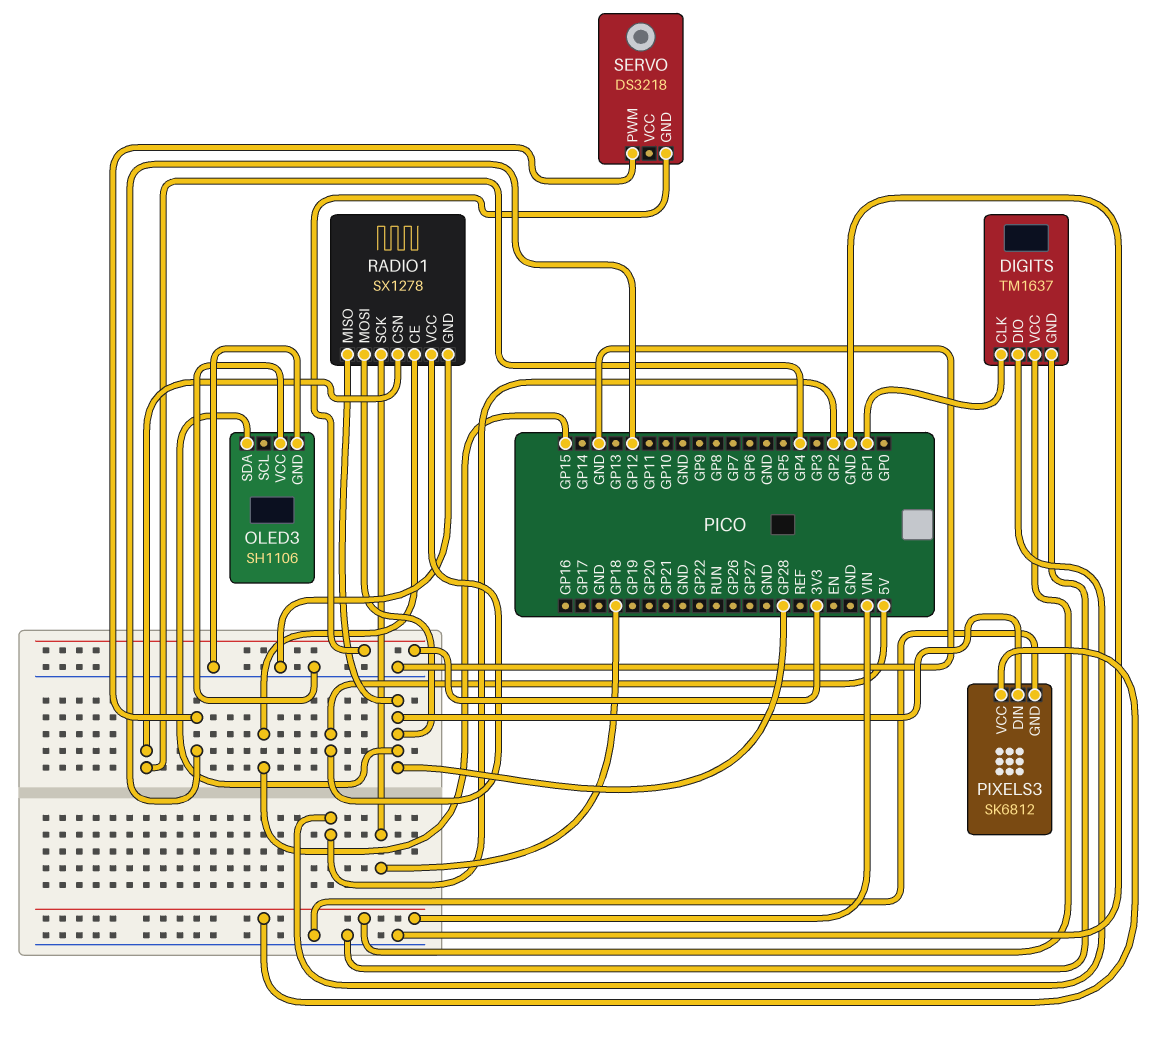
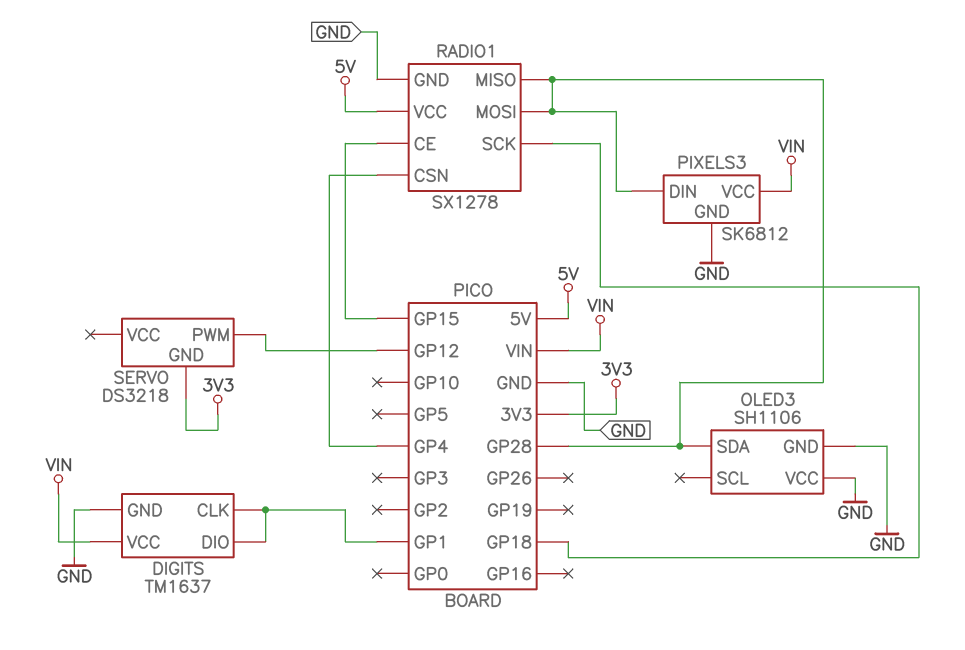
DIGITS pin DIO: GP2 -> GP1

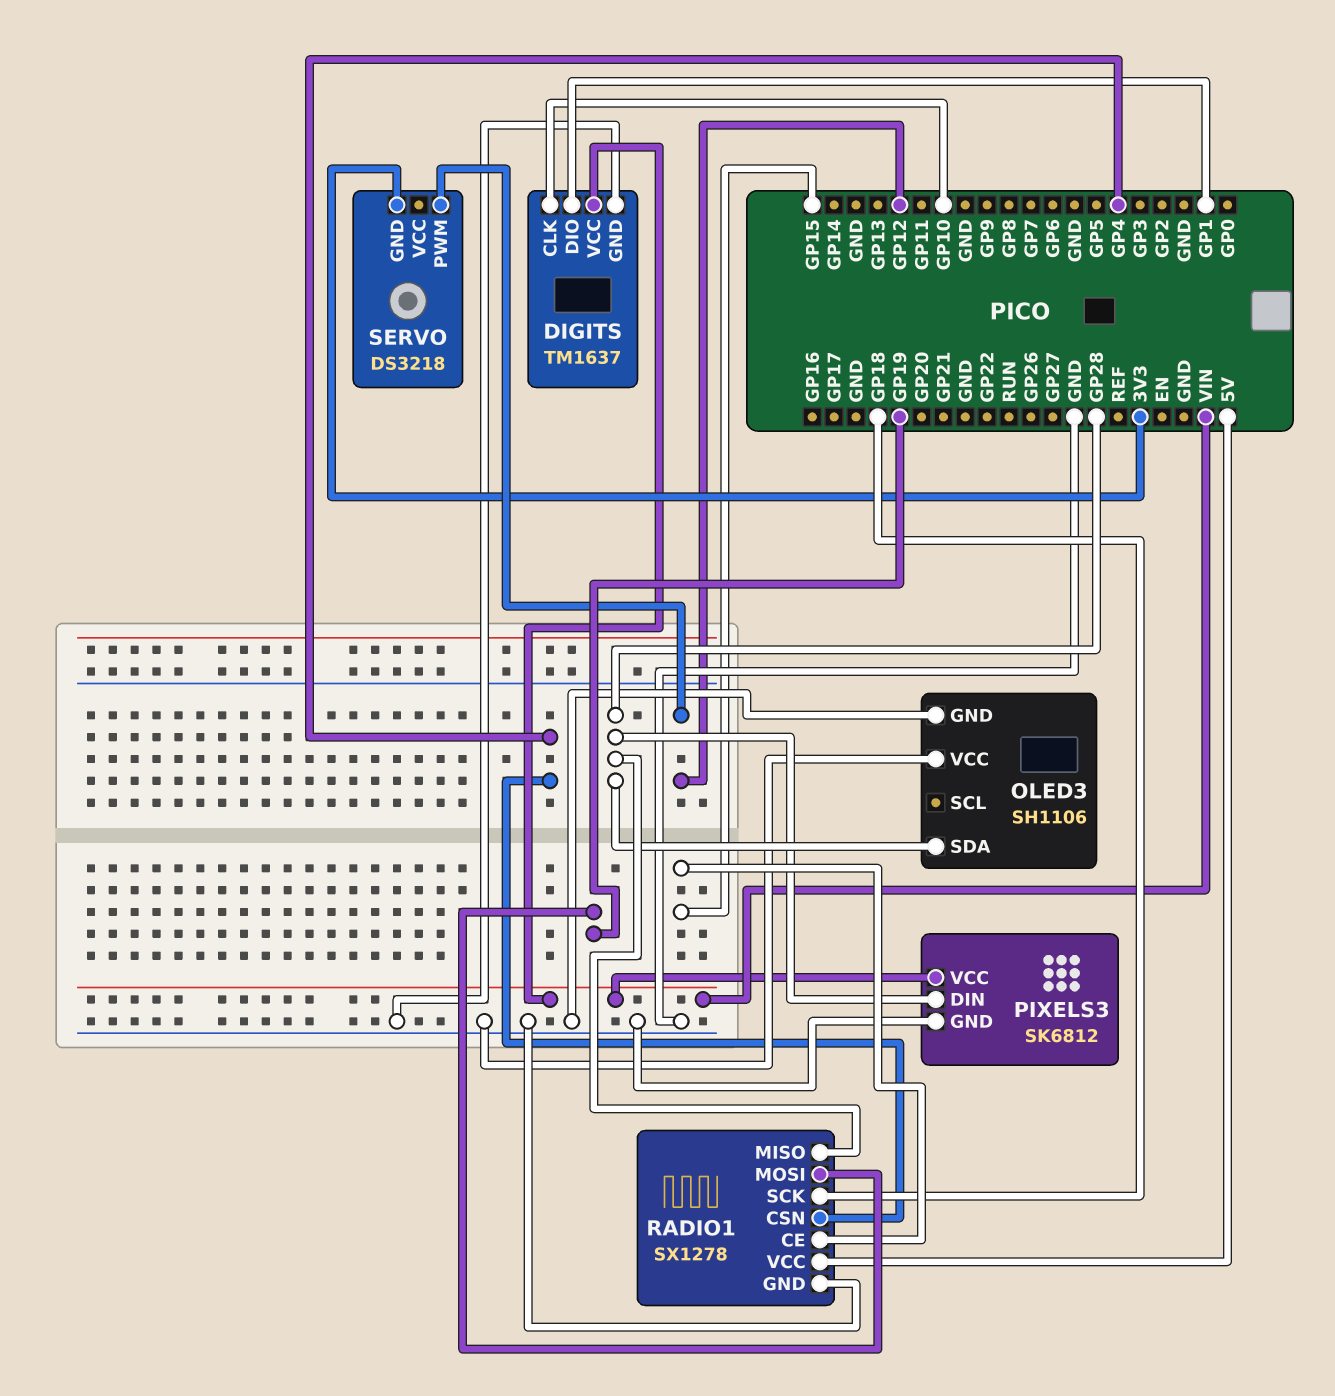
DIGITS pin CLK: GP1 -> GP10
RADIO1 pin MOSI: GP28 -> GP19

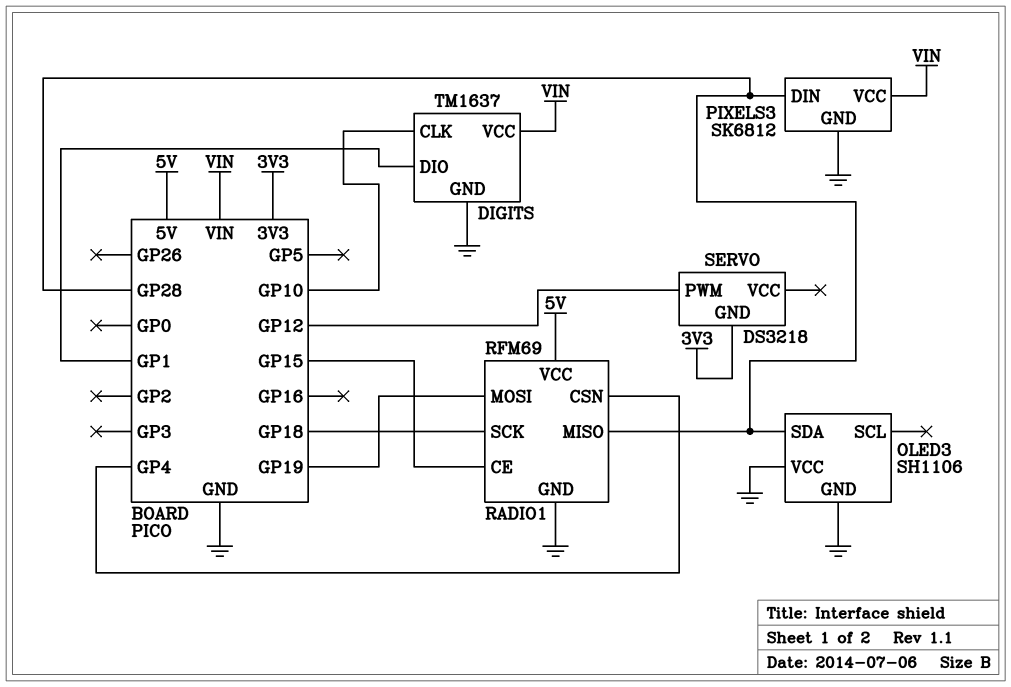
RADIO1: SX1278 -> RFM69

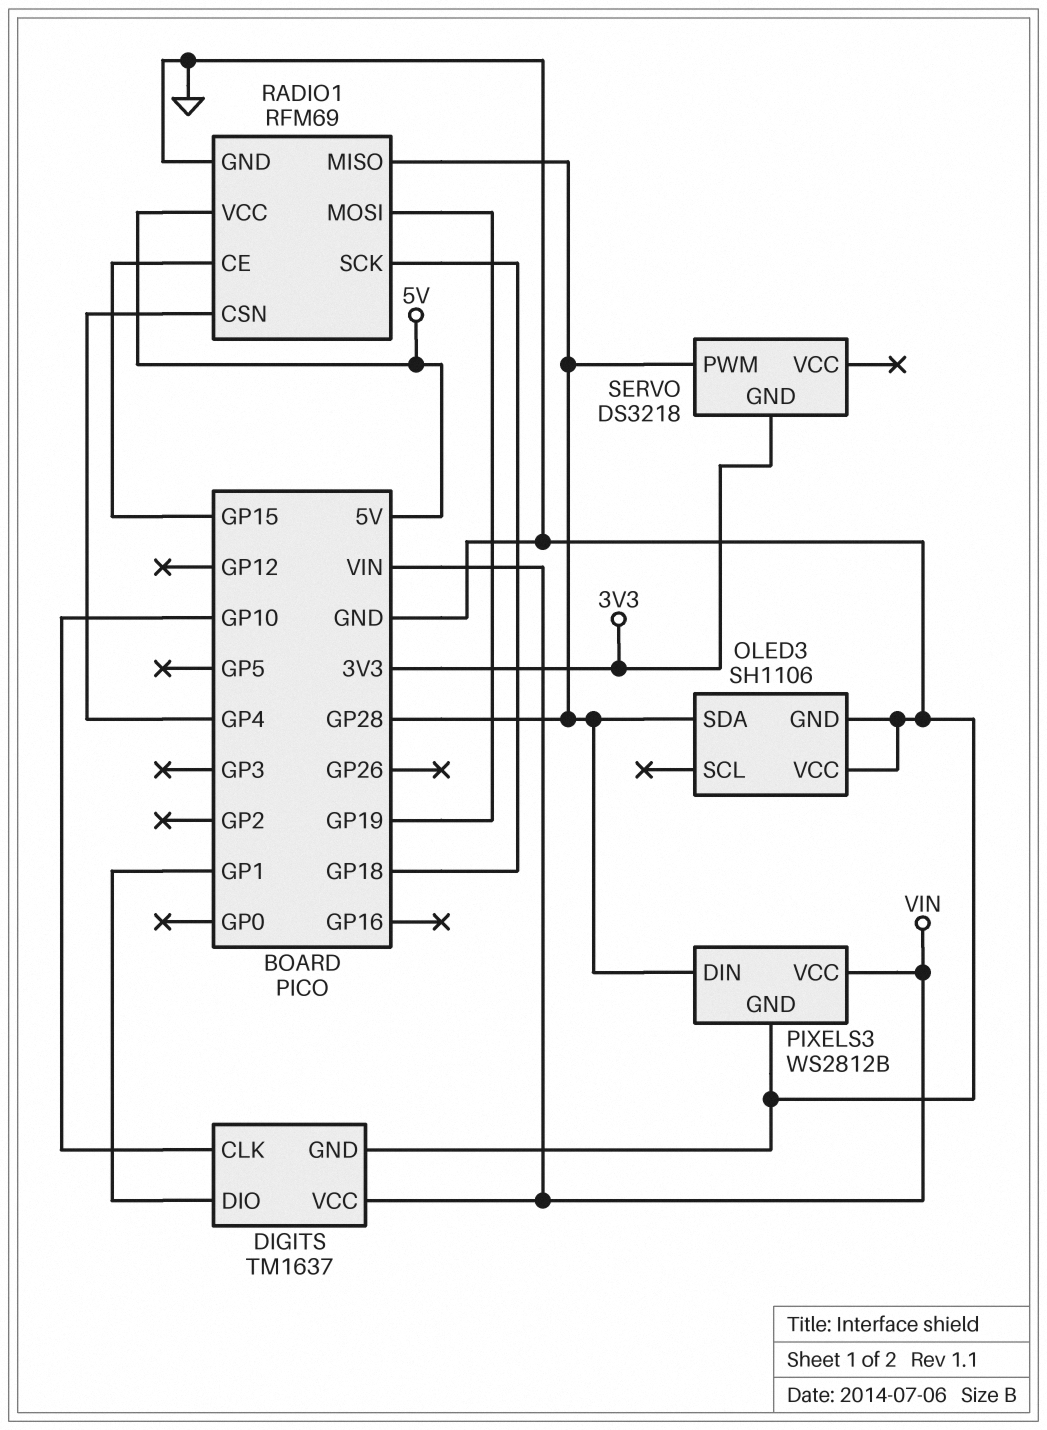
PIXELS3: SK6812 -> WS2812B
SERVO pin PWM: GP12 -> GP28

